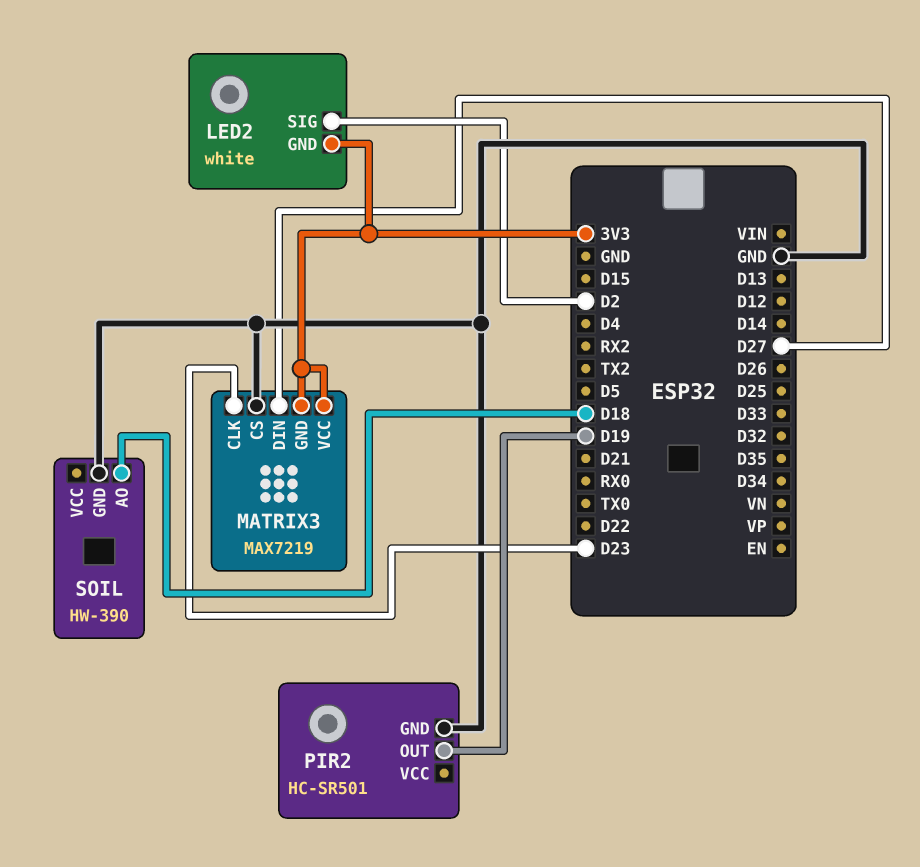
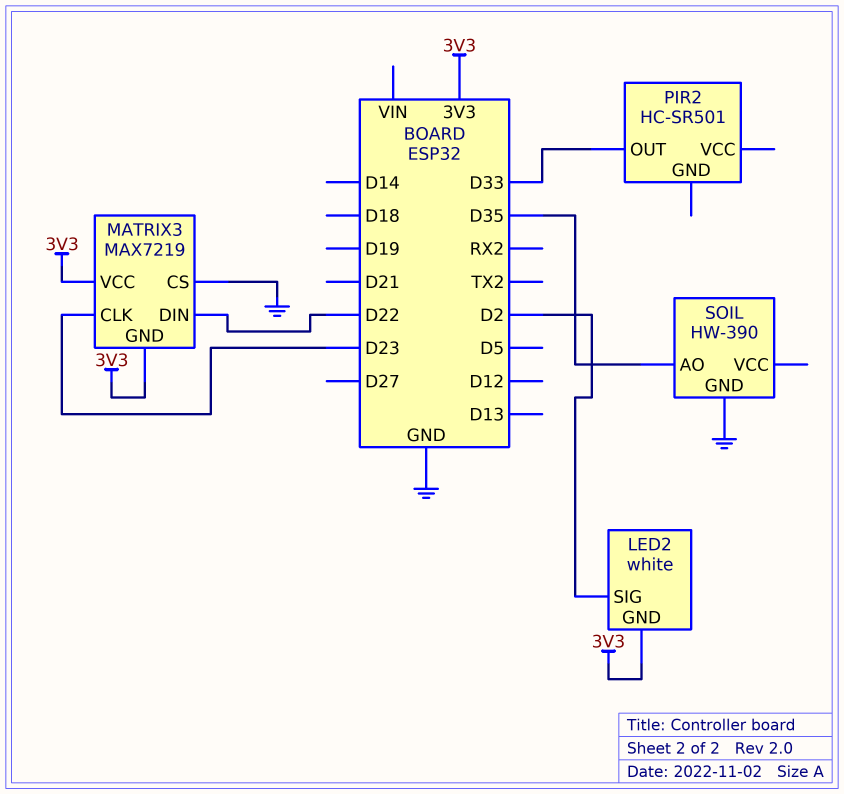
MATRIX3 pin DIN: D27 -> D22
PIR2 pin GND: GND -> none
PIR2 pin OUT: D19 -> D33
SOIL pin AO: D18 -> D35

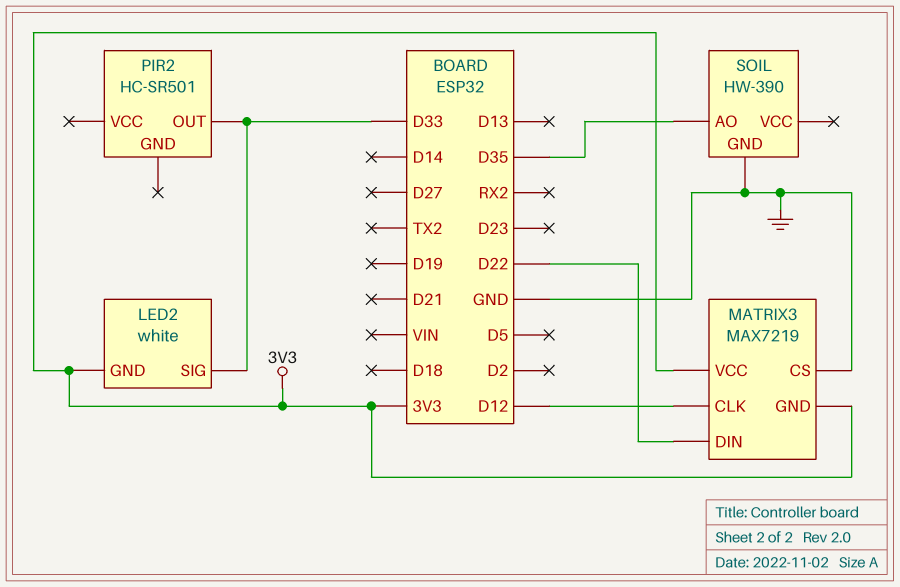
LED2 pin SIG: D2 -> D33
MATRIX3 pin CLK: D23 -> D12

